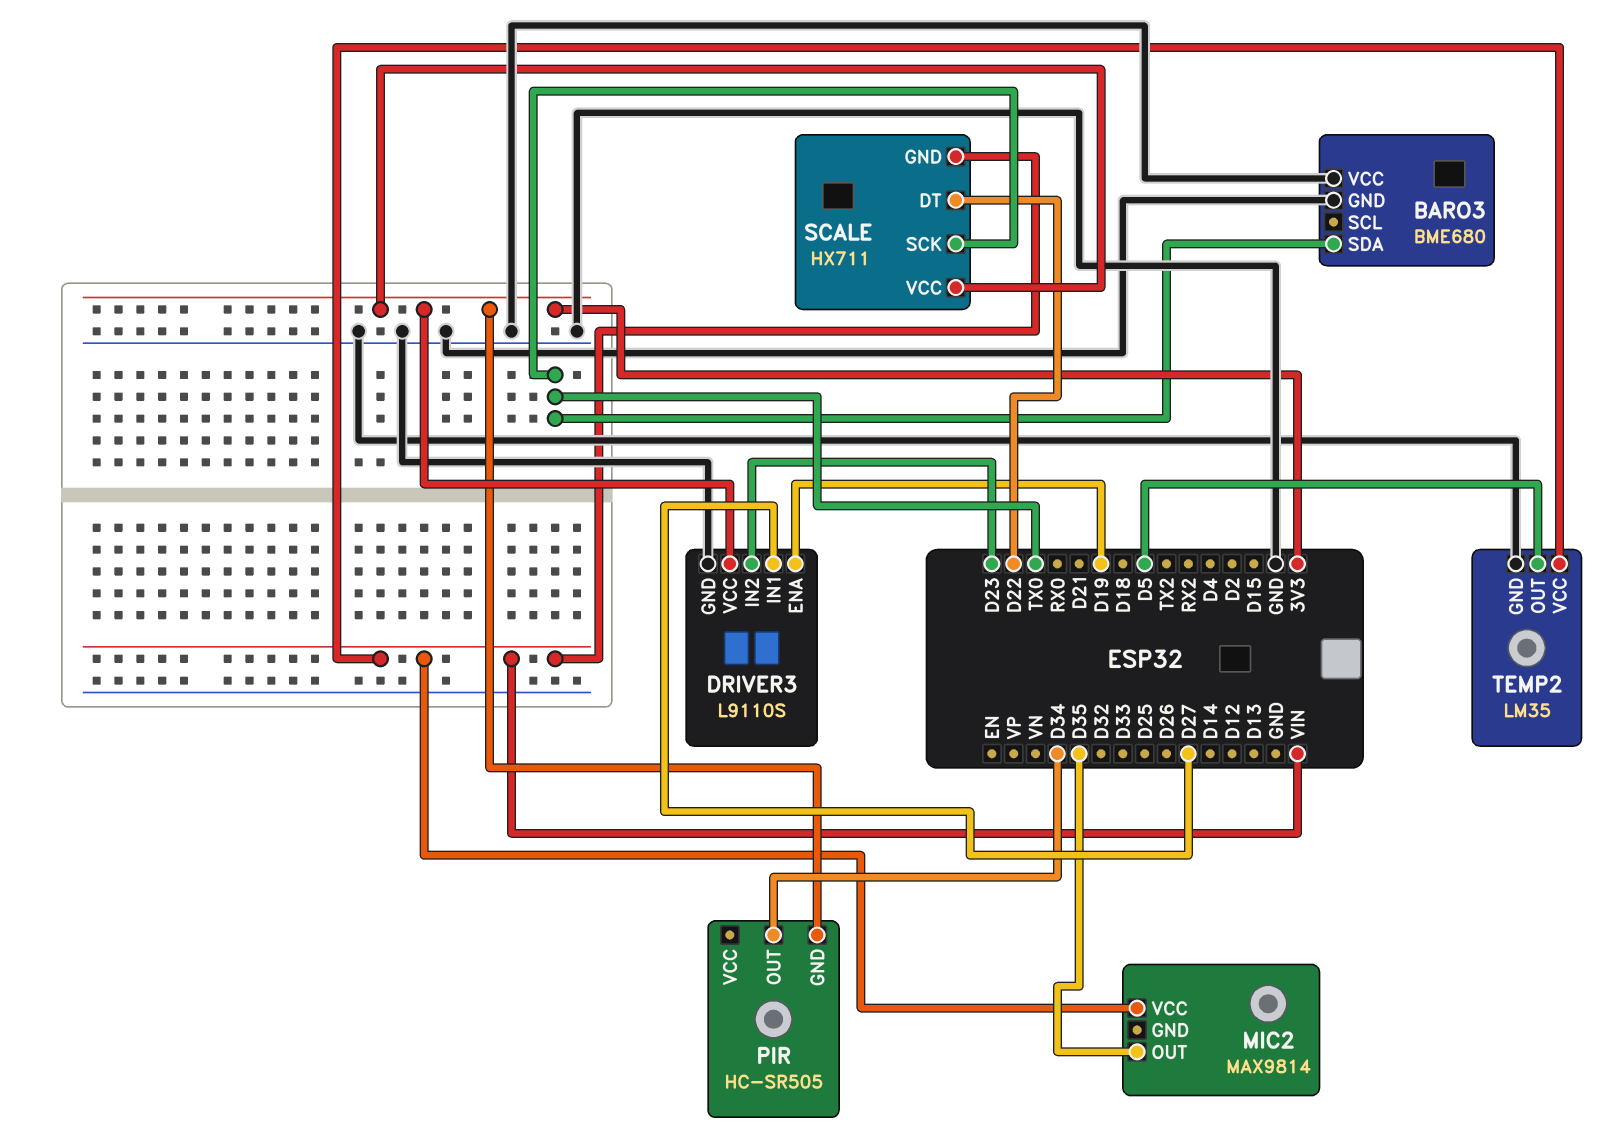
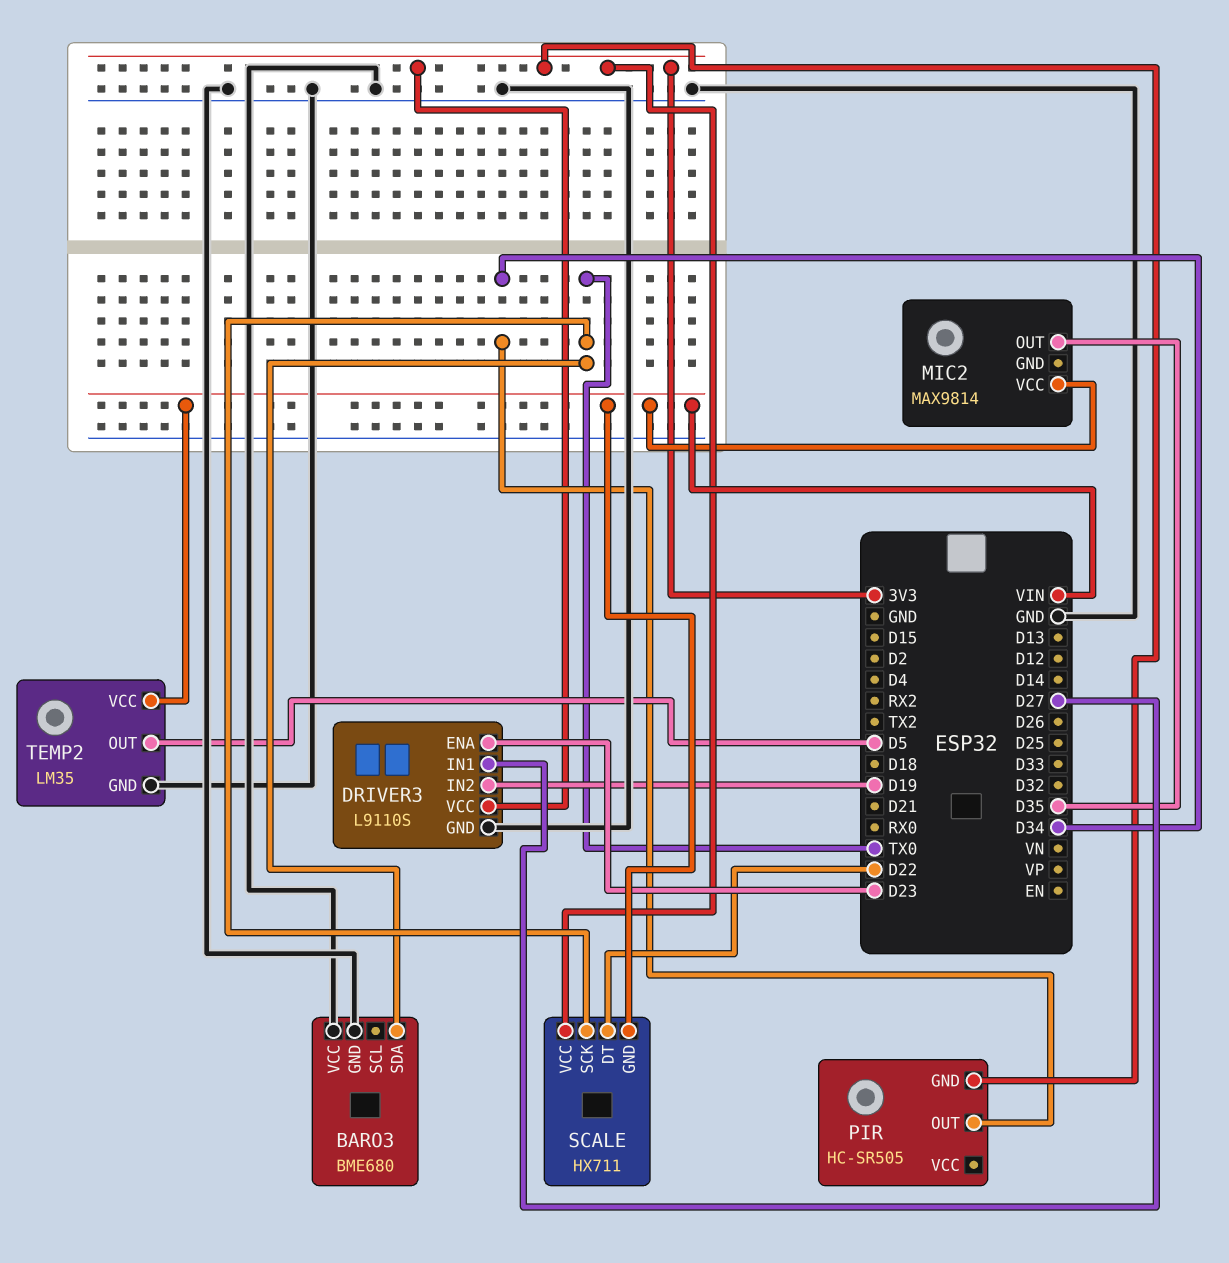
DRIVER3 pin ENA: D19 -> D23
DRIVER3 pin IN2: D23 -> D19

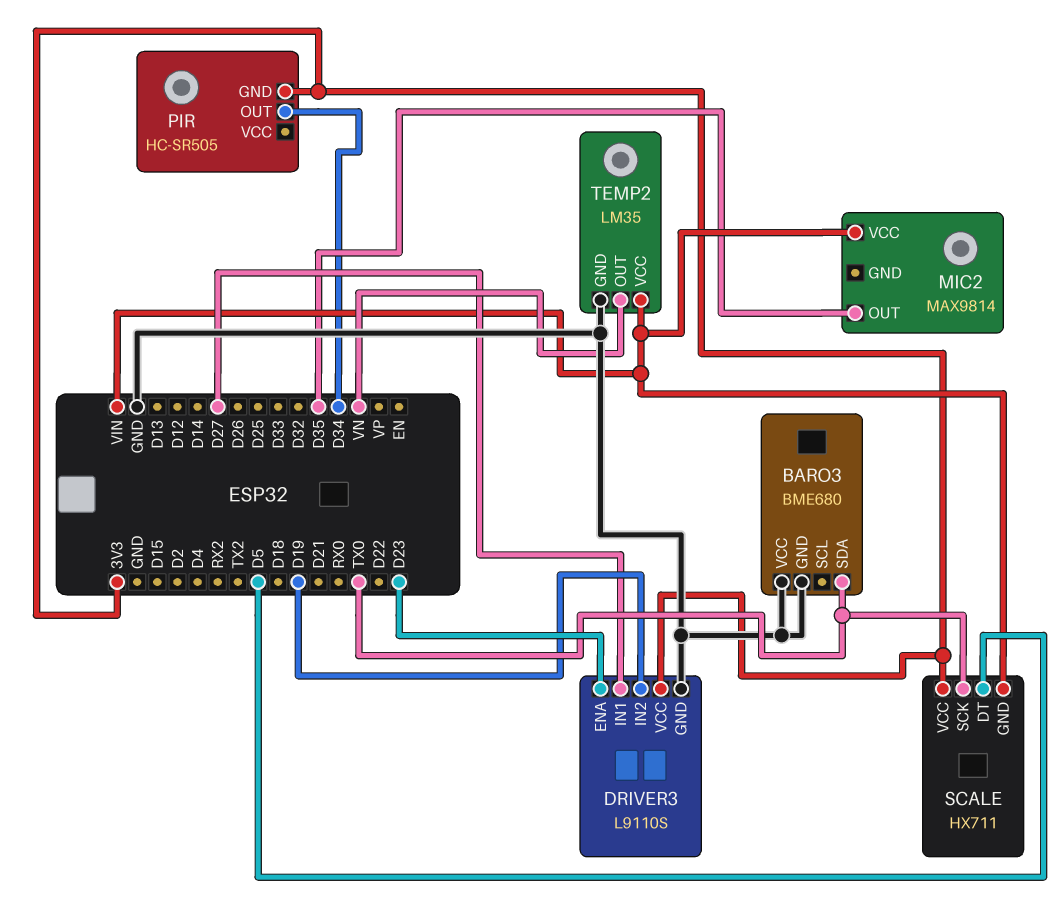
SCALE pin DT: D22 -> D5
TEMP2 pin OUT: D5 -> VN

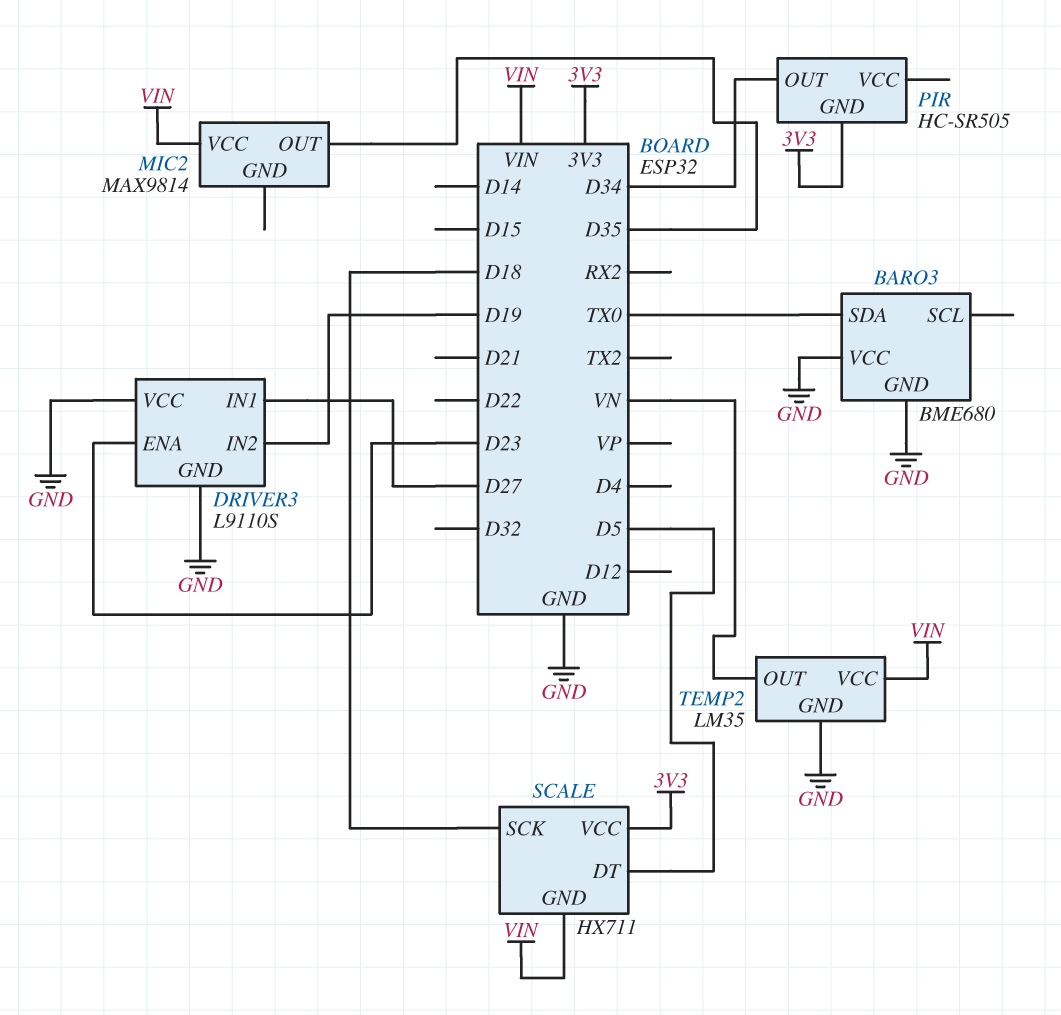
DRIVER3 pin VCC: 3V3 -> GND
SCALE pin SCK: TX0 -> D18

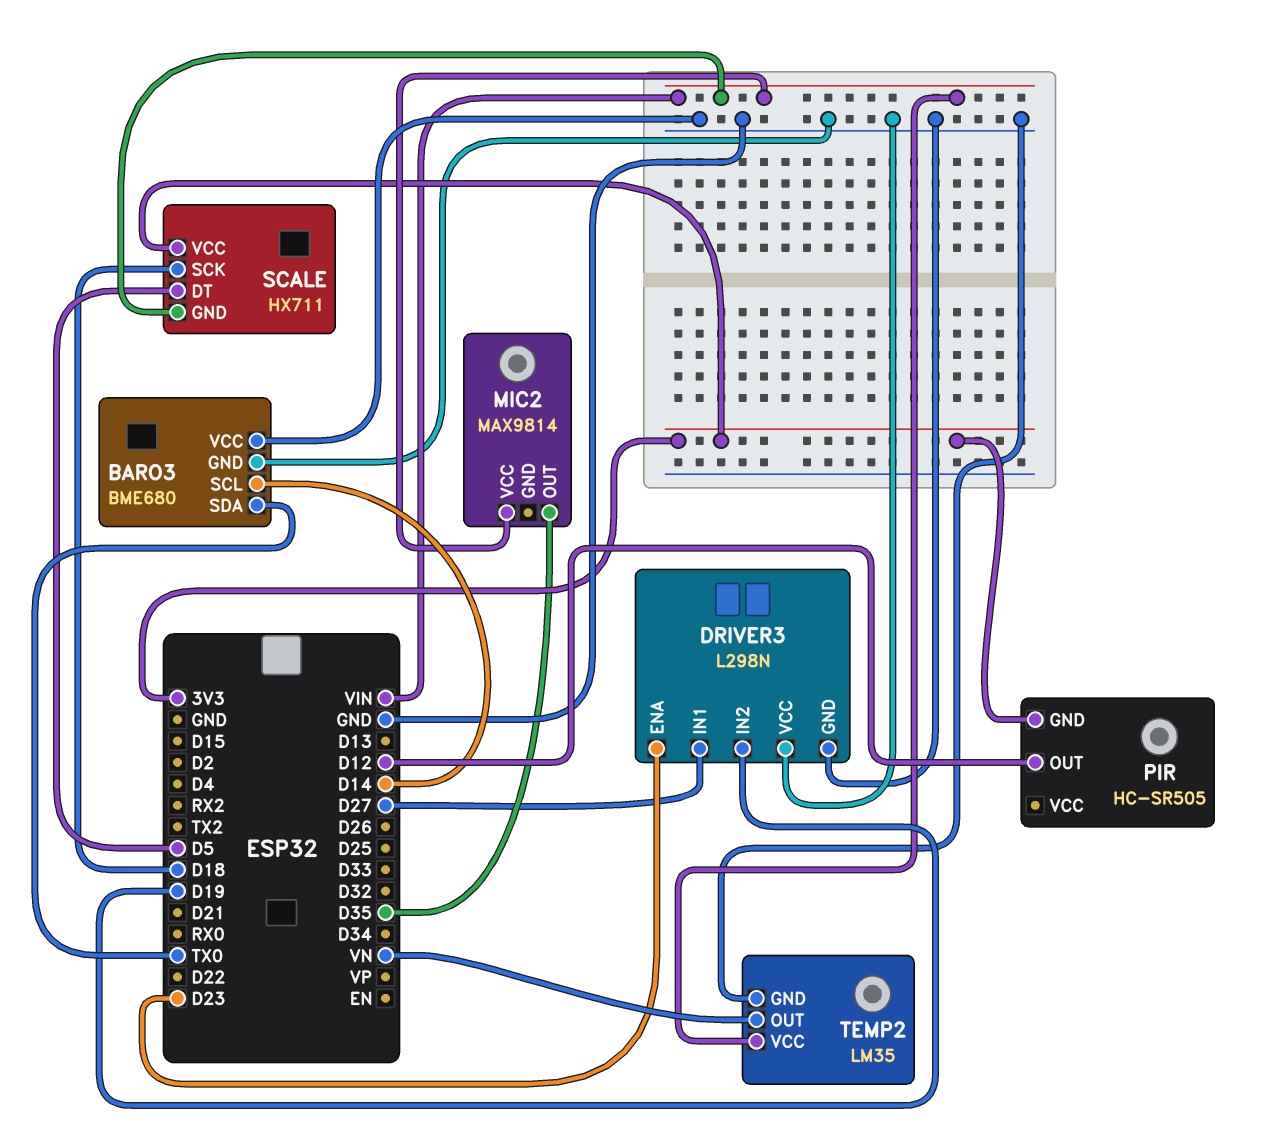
BARO3 pin SCL: none -> D14
DRIVER3: L9110S -> L298N
PIR pin OUT: D34 -> D12

